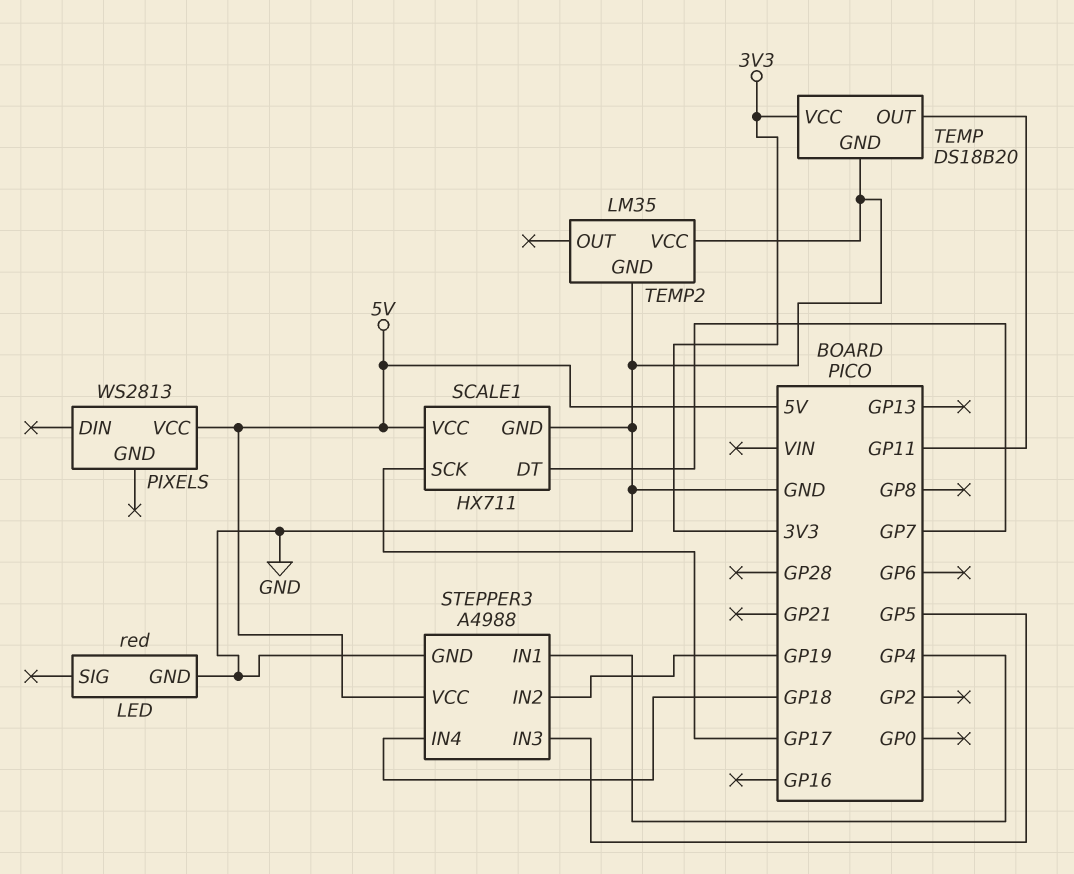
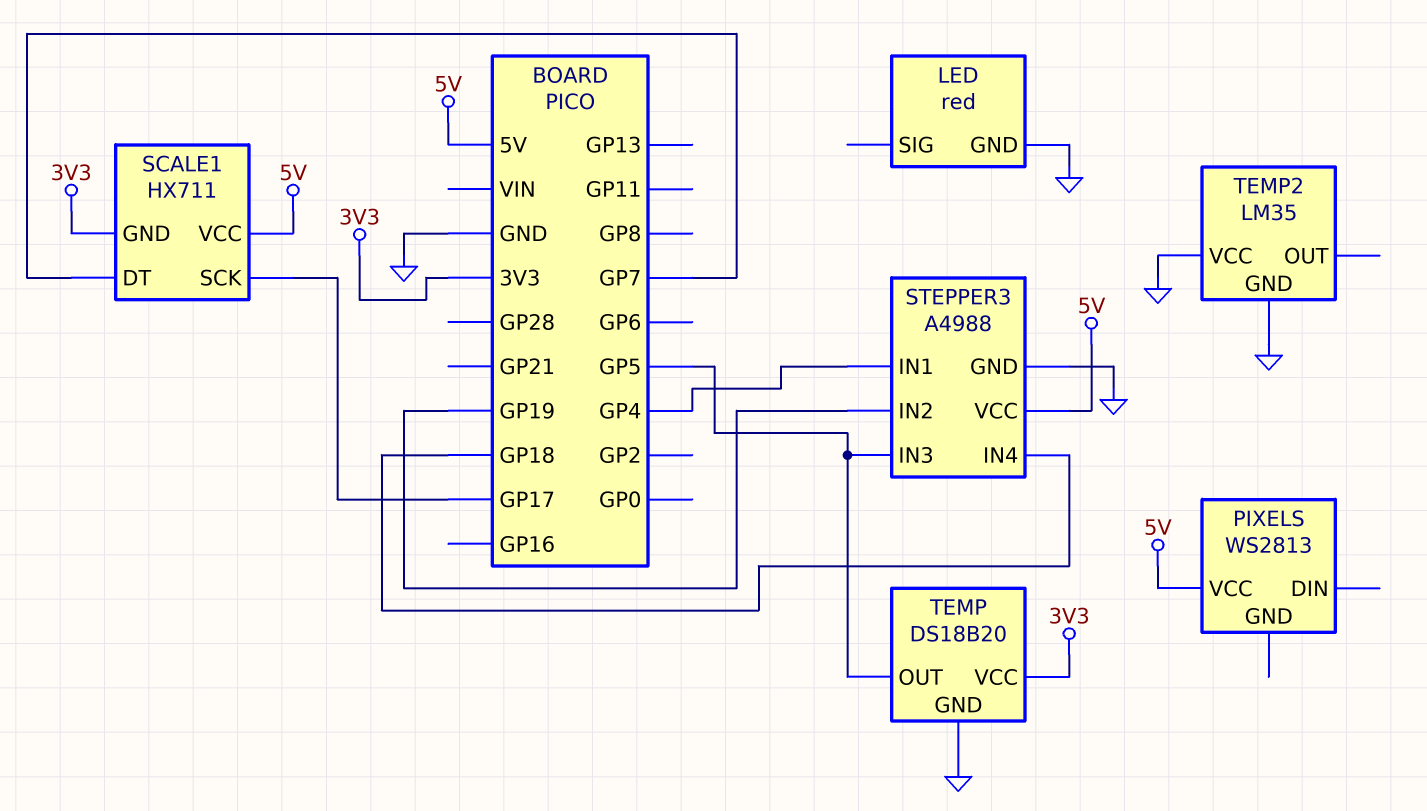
SCALE1 pin GND: GND -> 3V3
TEMP pin OUT: GP11 -> GP5

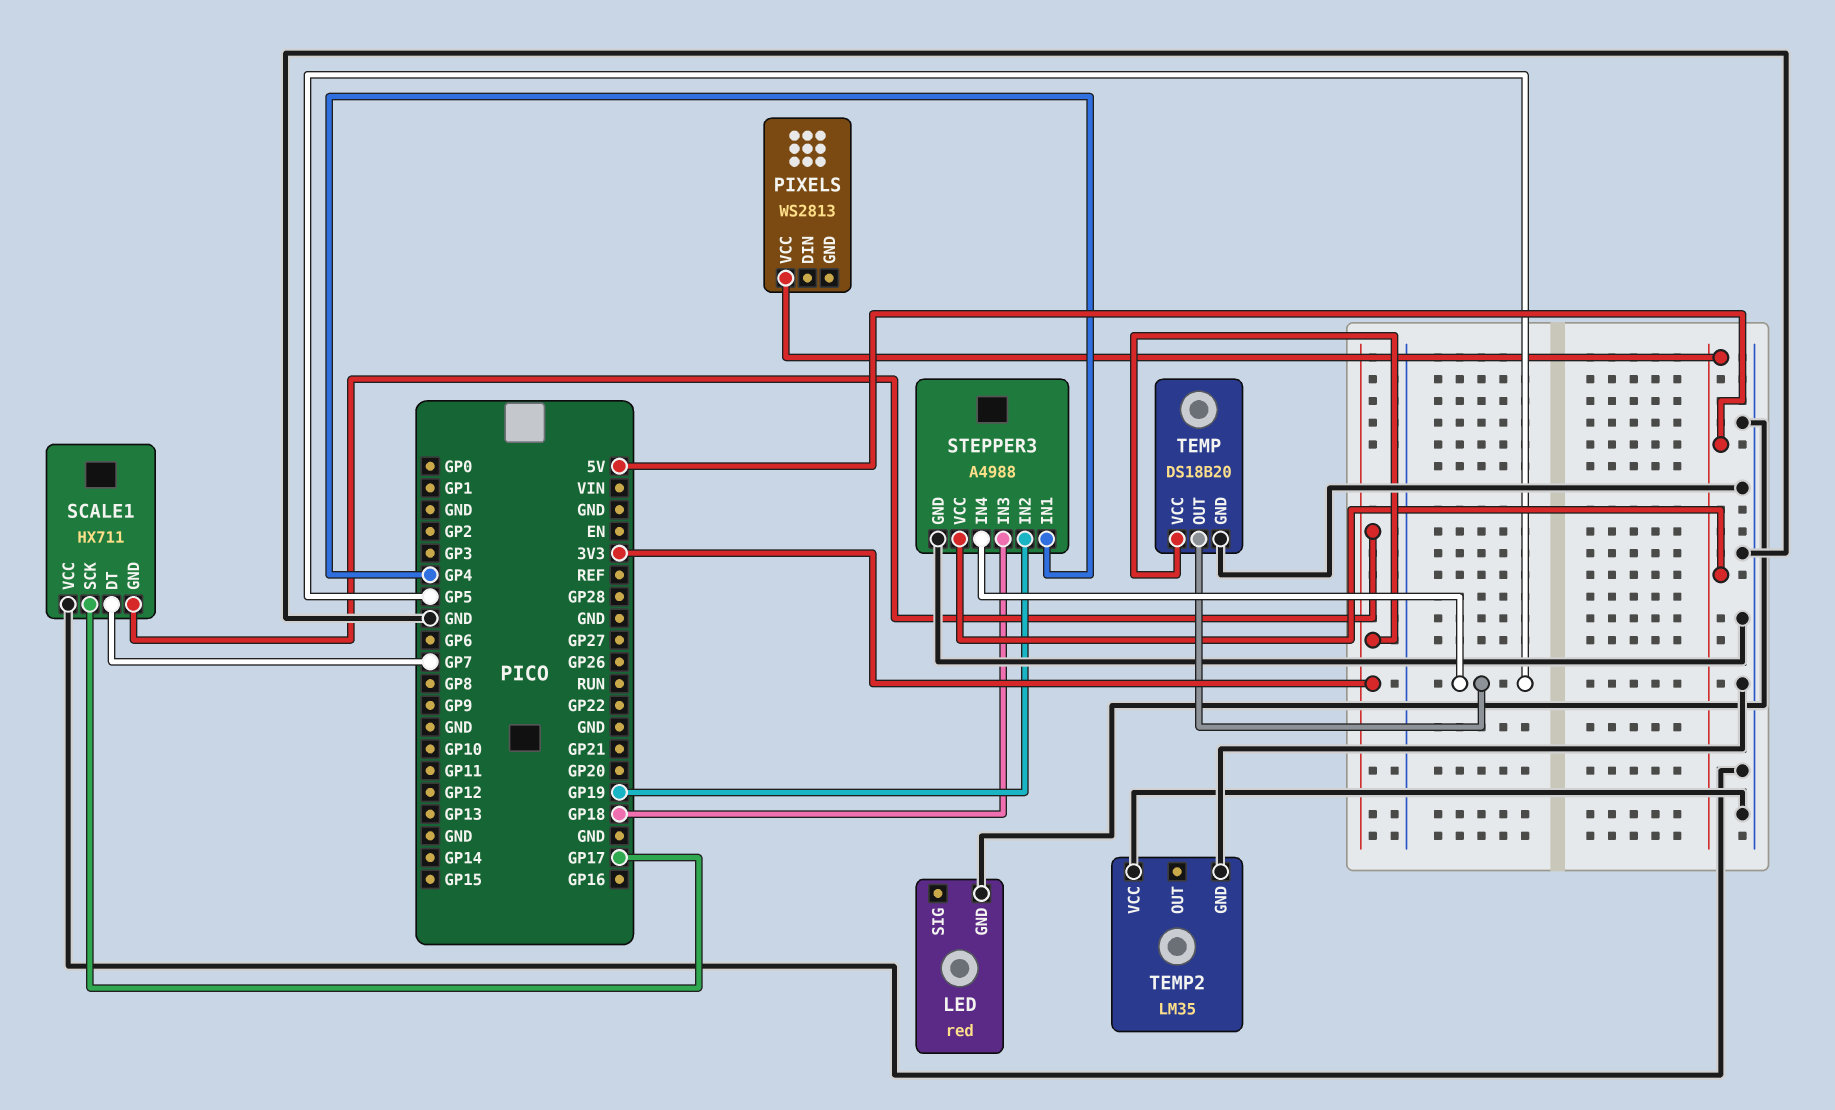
SCALE1 pin VCC: 5V -> GND
STEPPER3 pin IN3: GP5 -> GP18
STEPPER3 pin IN4: GP18 -> GP5

